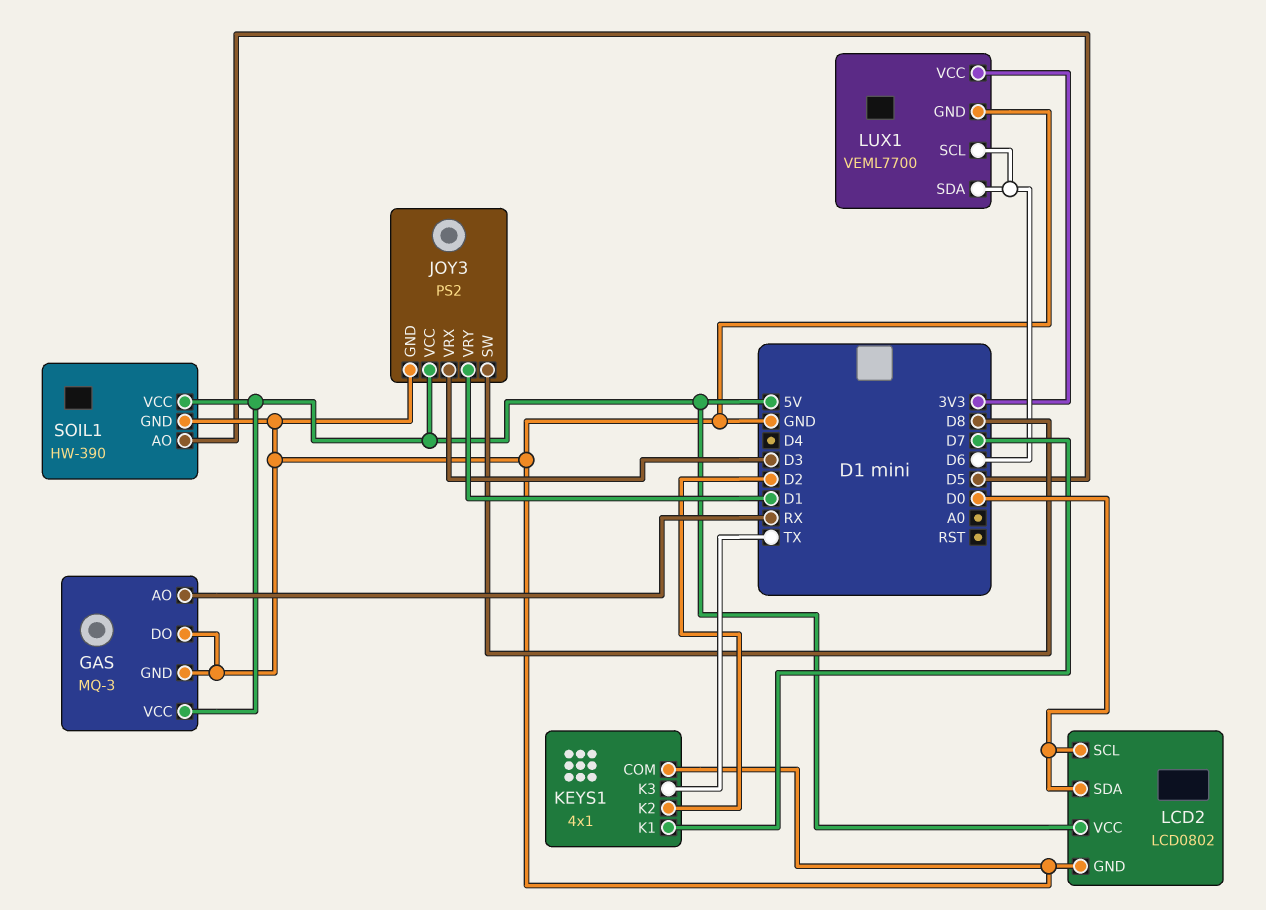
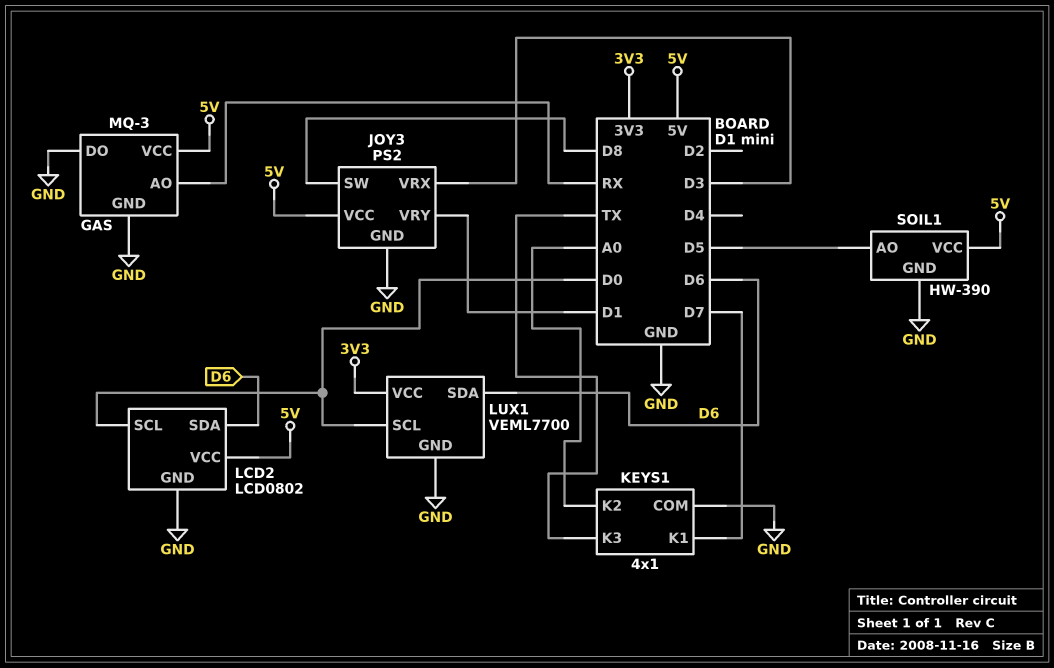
KEYS1 pin K2: D2 -> A0
LCD2 pin SDA: D0 -> D6
LUX1 pin SCL: D6 -> D0

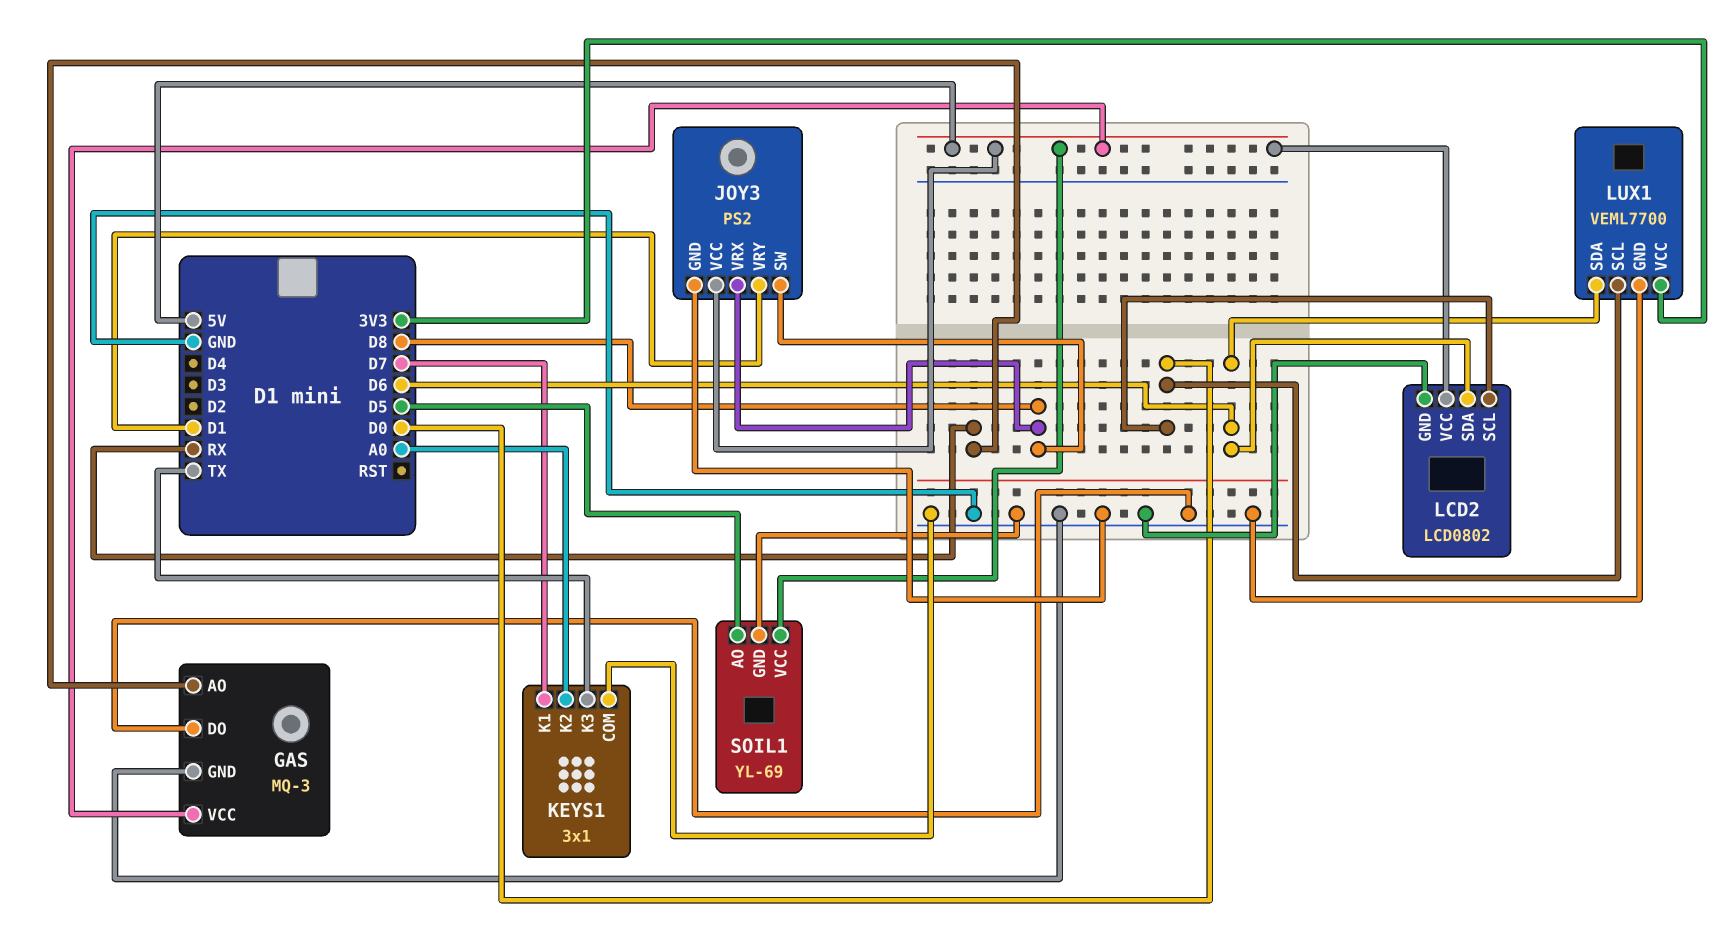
JOY3 pin VRX: D3 -> D8
KEYS1: 4x1 -> 3x1
SOIL1: HW-390 -> YL-69

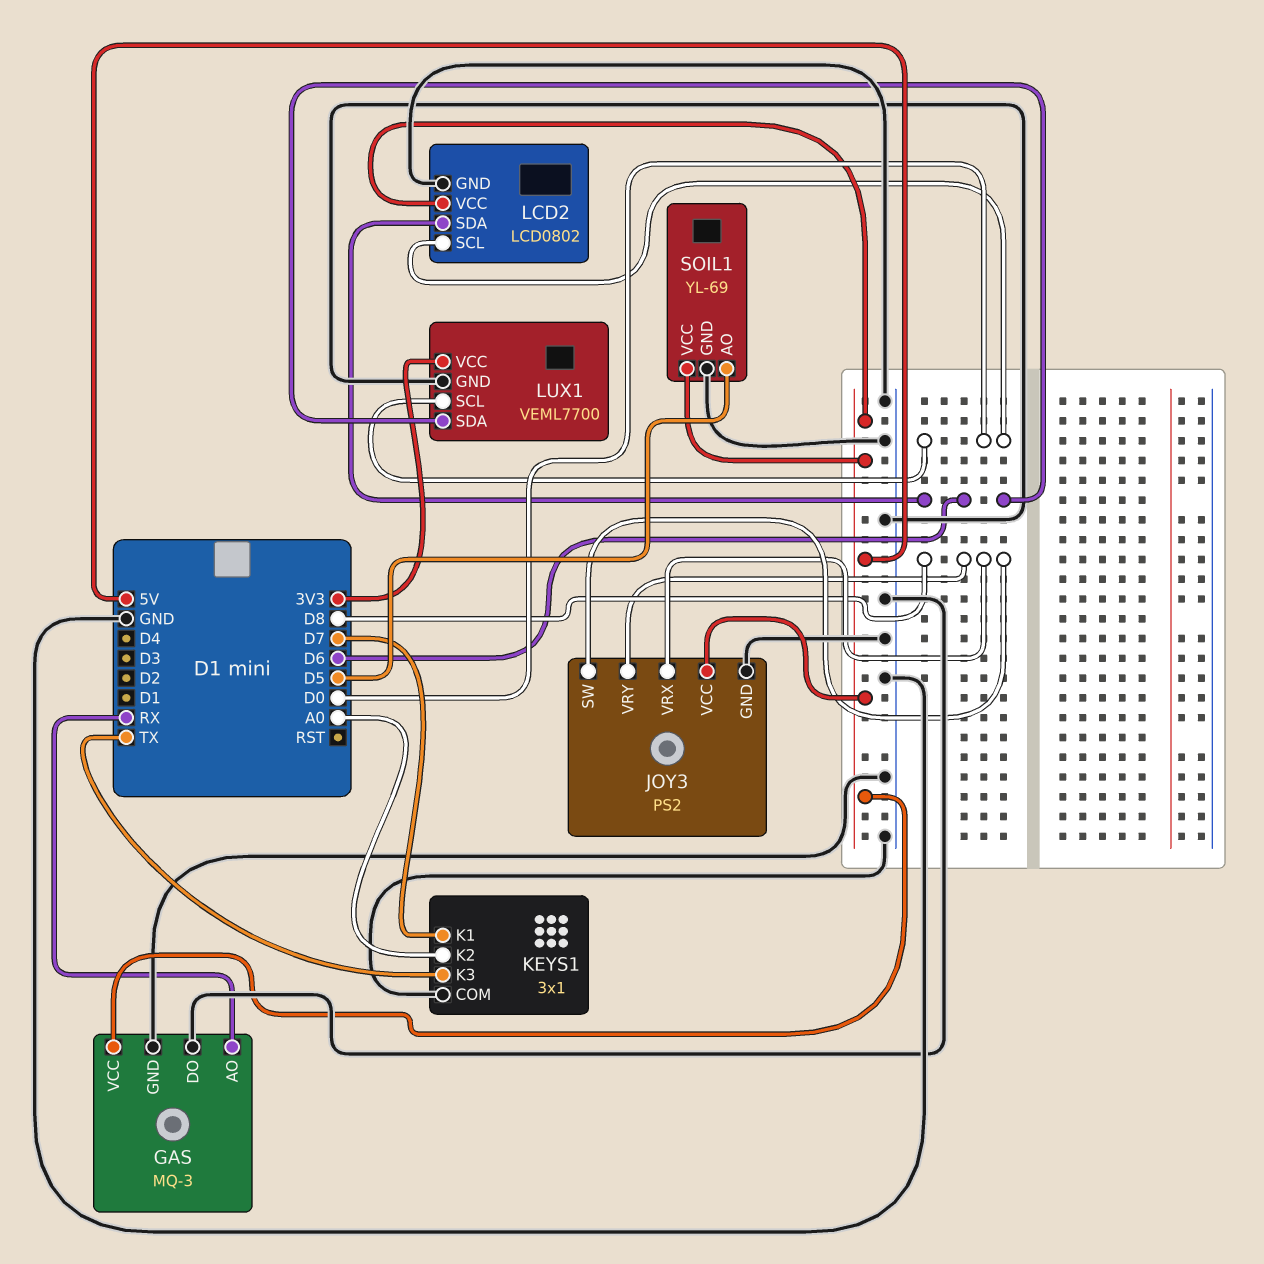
JOY3 pin VRY: D1 -> D8

